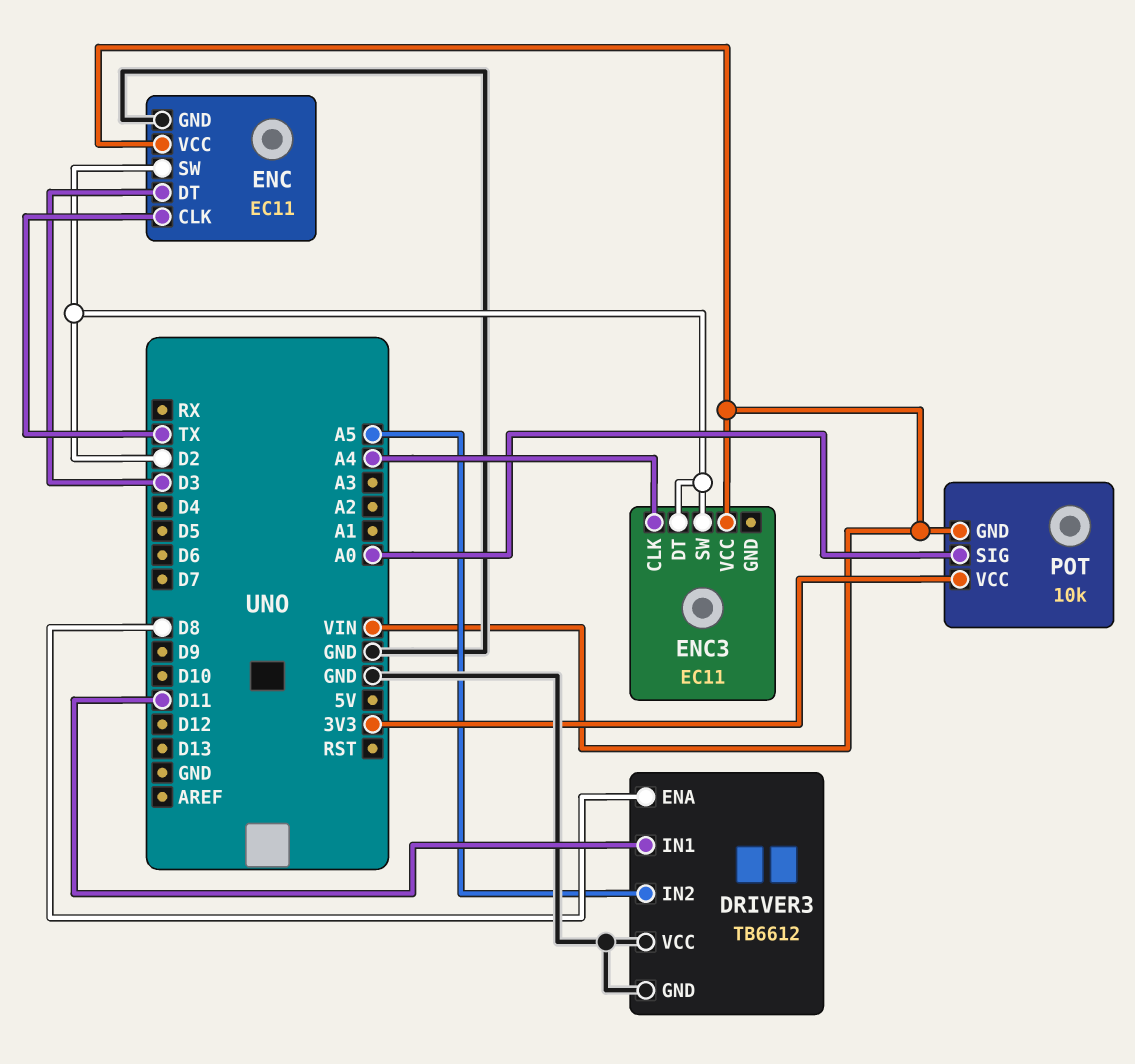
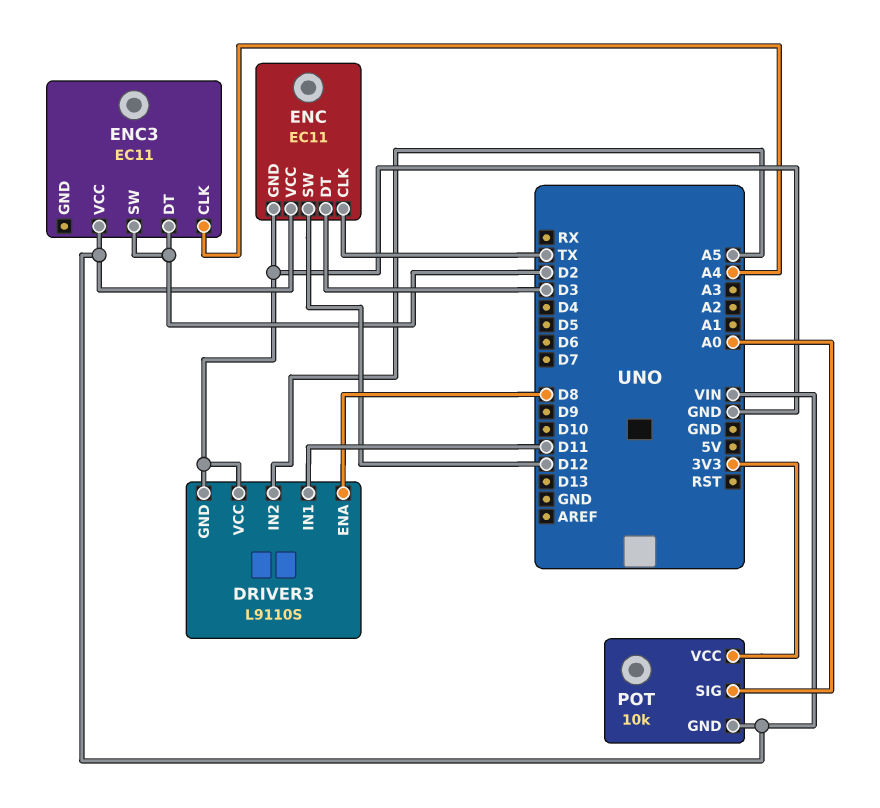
DRIVER3: TB6612 -> L9110S
ENC pin SW: D2 -> D12

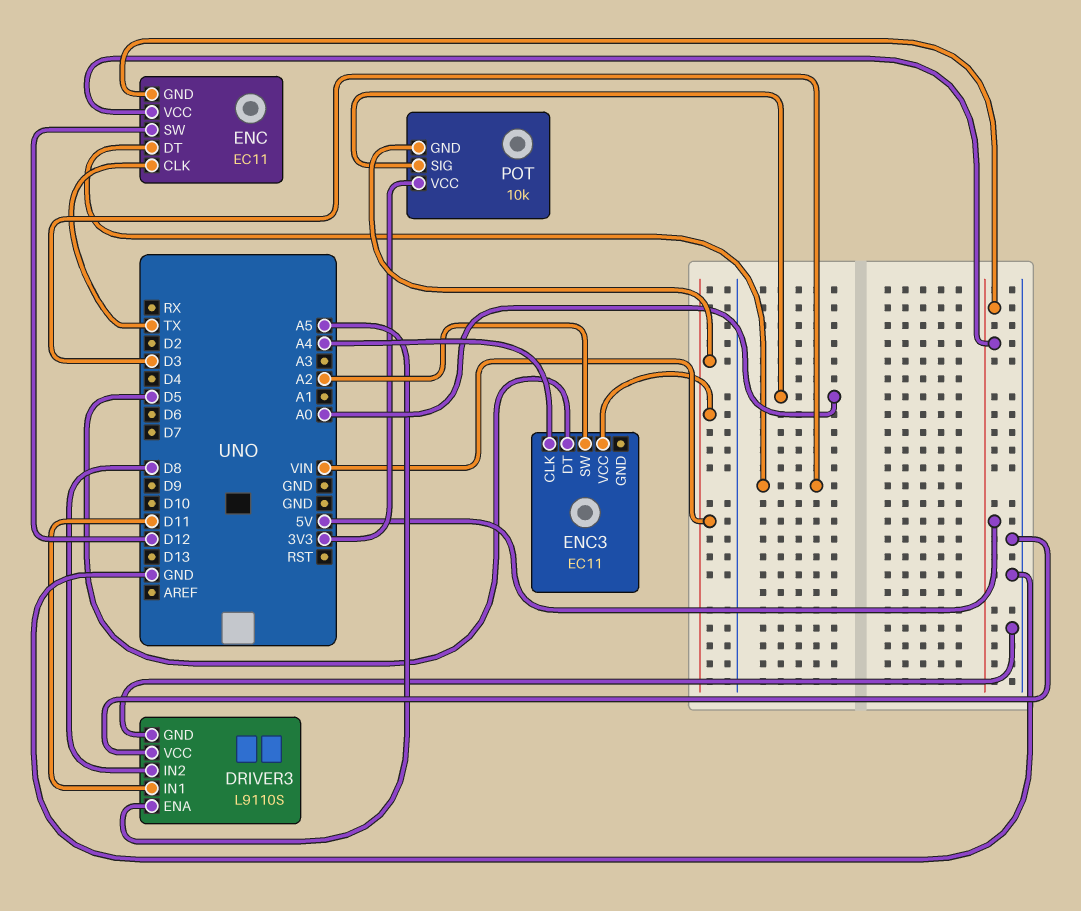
DRIVER3 pin ENA: D8 -> A5
DRIVER3 pin IN2: A5 -> D8
ENC pin GND: GND -> 5V
ENC pin VCC: VIN -> 5V
ENC3 pin DT: D2 -> D5
ENC3 pin SW: D2 -> A2

